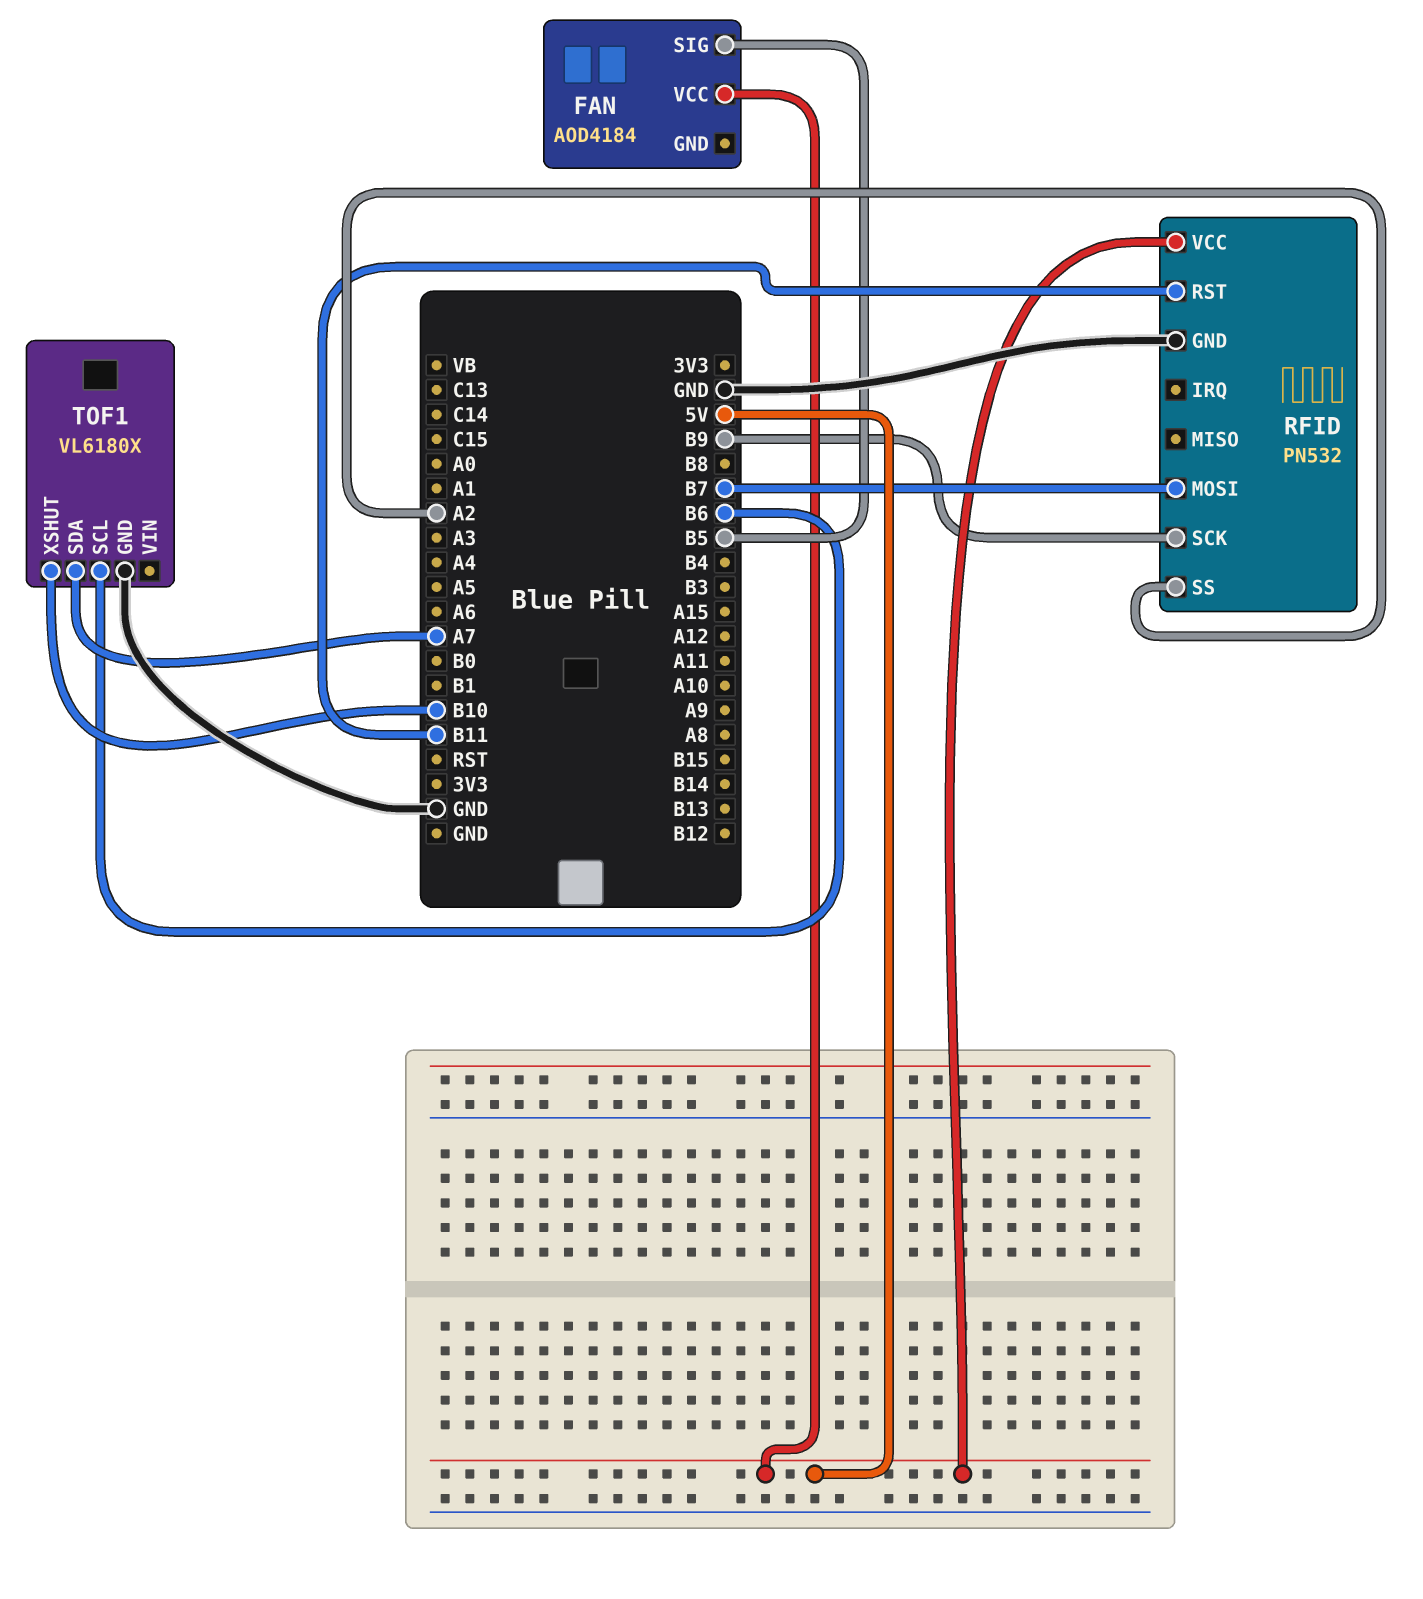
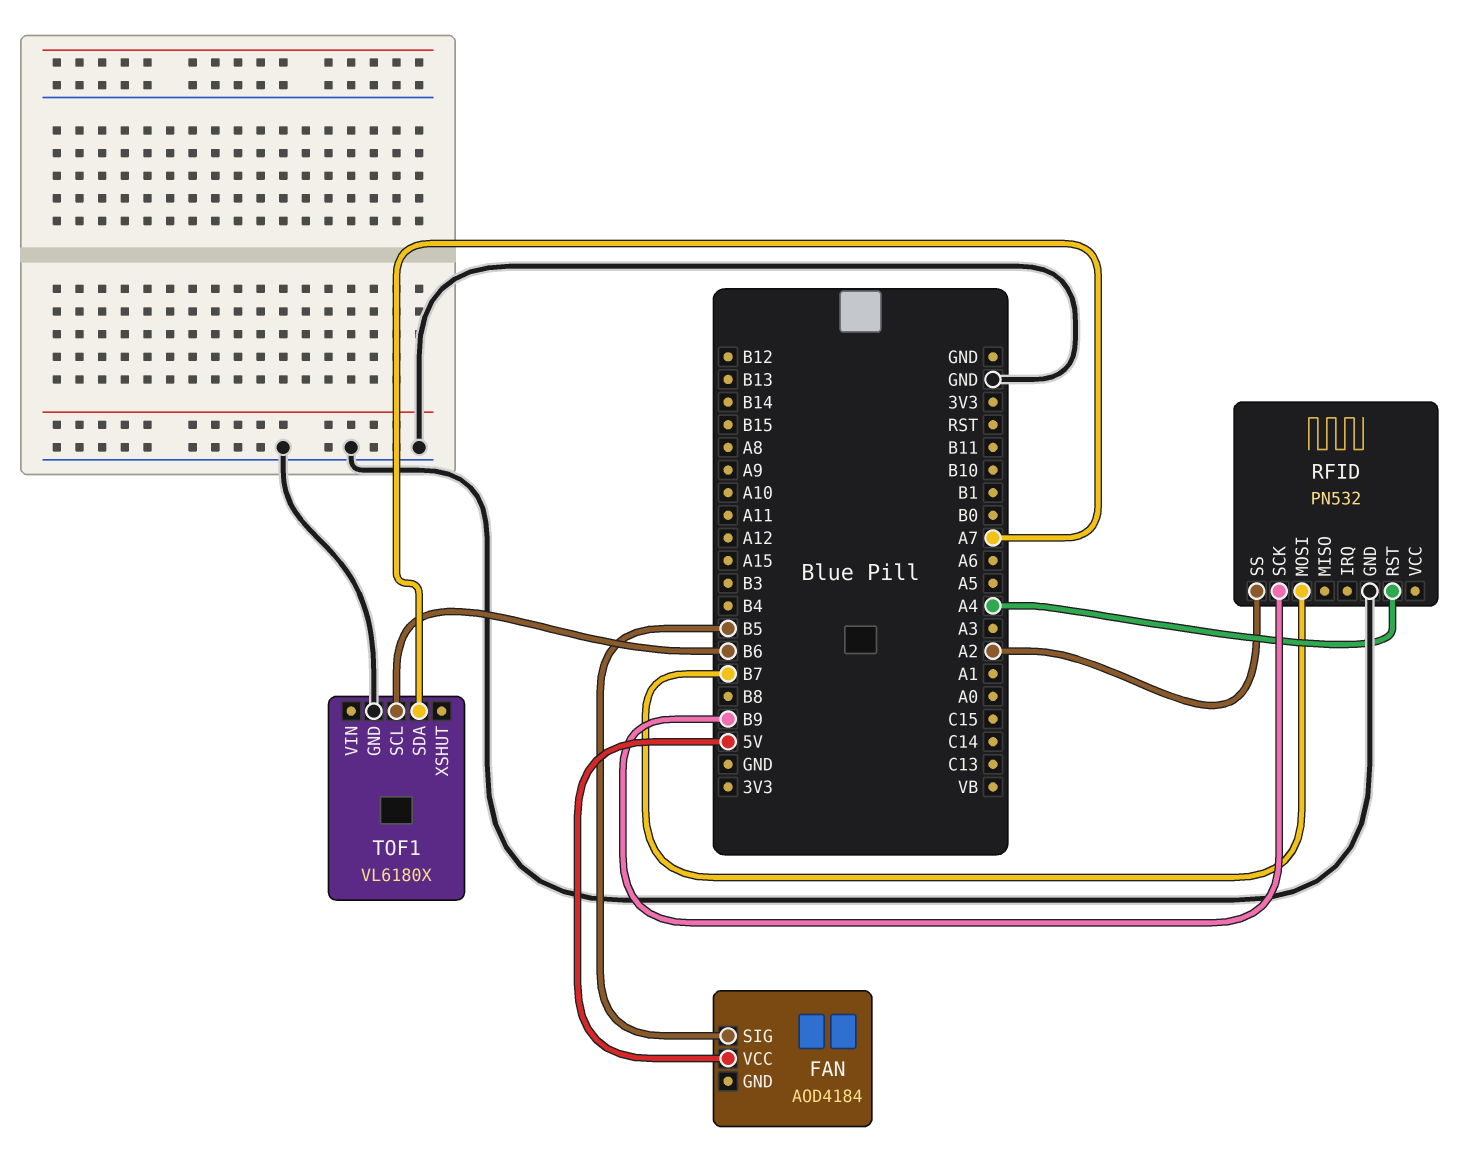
RFID pin RST: B11 -> A4
RFID pin VCC: 5V -> none
TOF1 pin XSHUT: B10 -> none

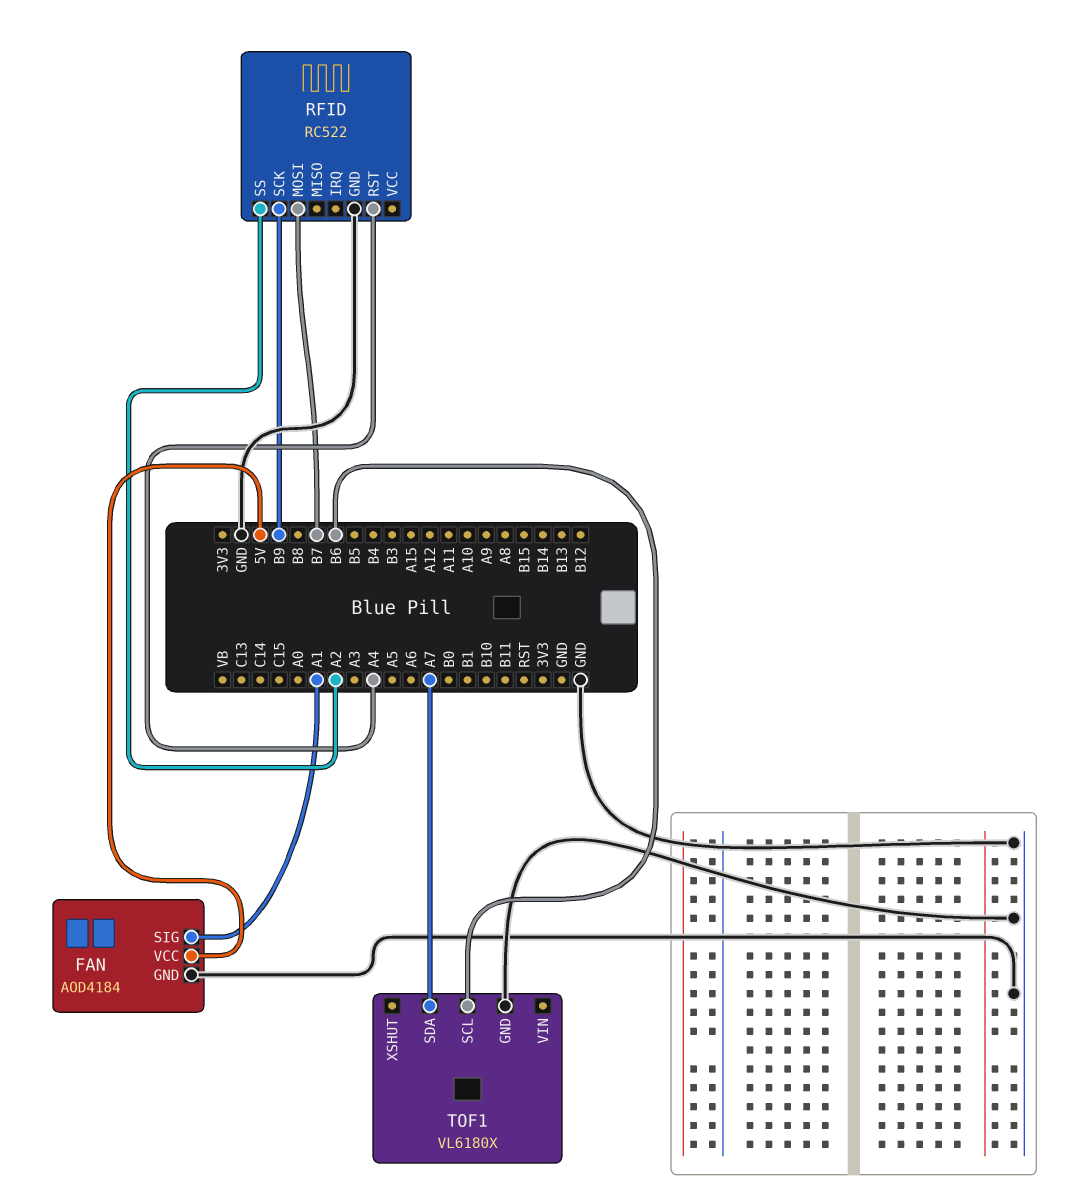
FAN pin GND: none -> GND
FAN pin SIG: B5 -> A1
RFID: PN532 -> RC522

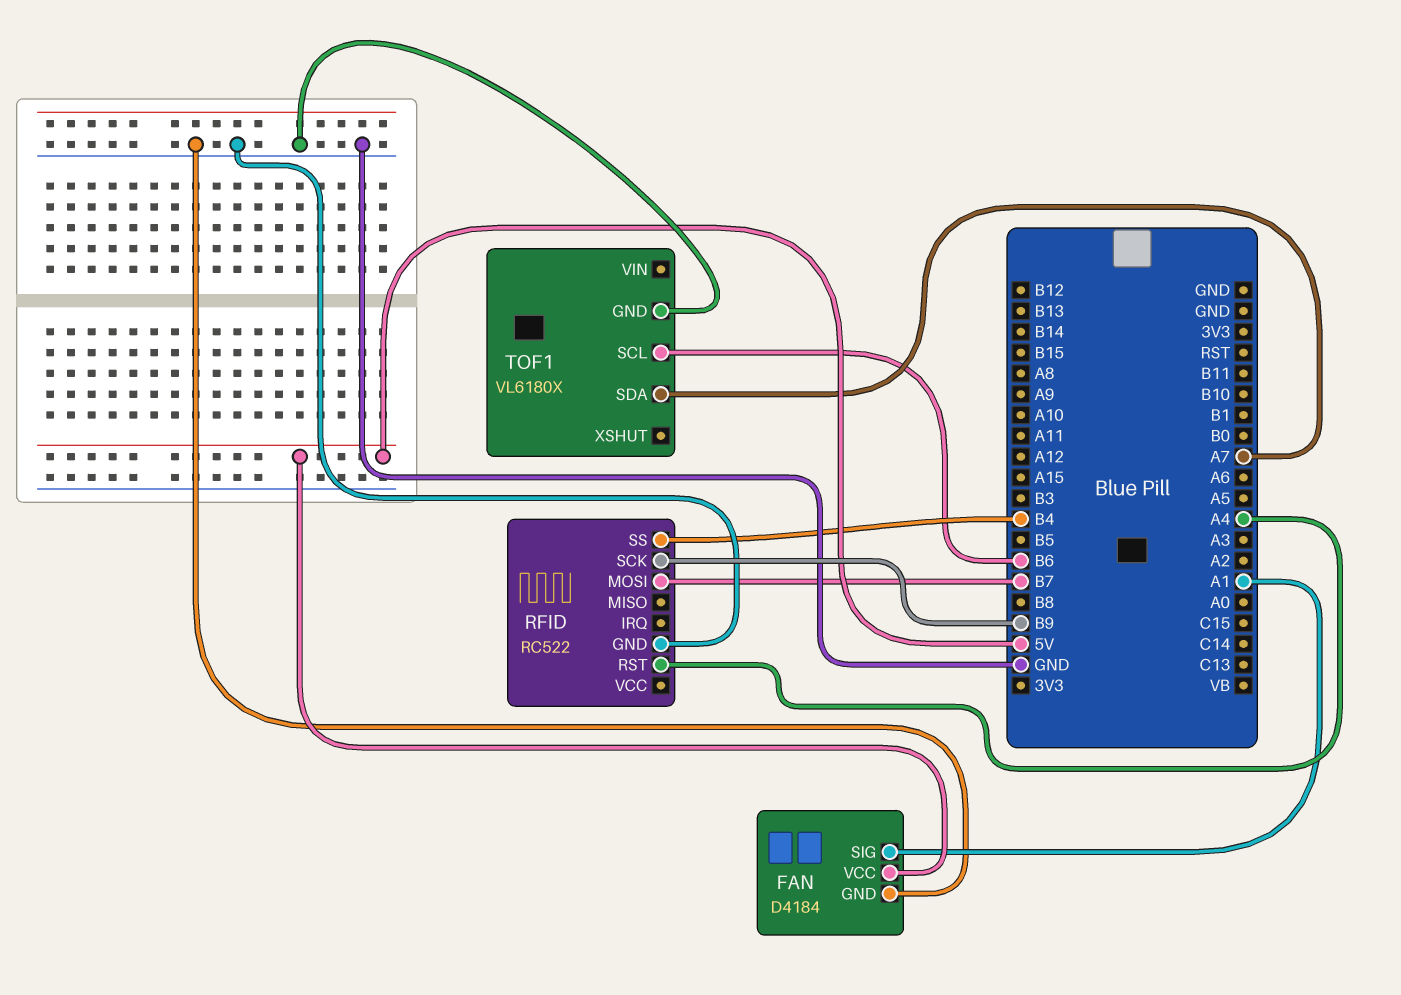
FAN: AOD4184 -> D4184
RFID pin SS: A2 -> B4

